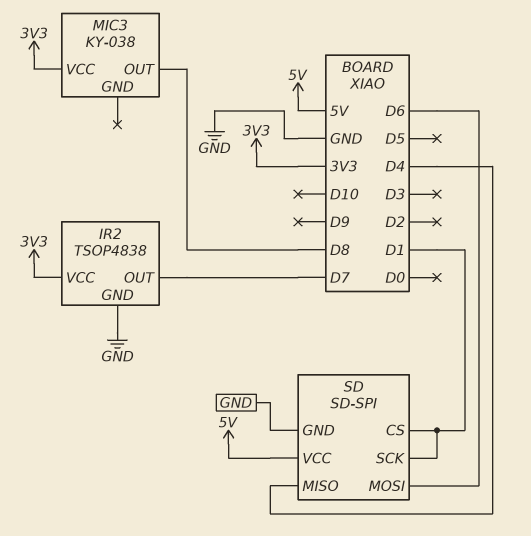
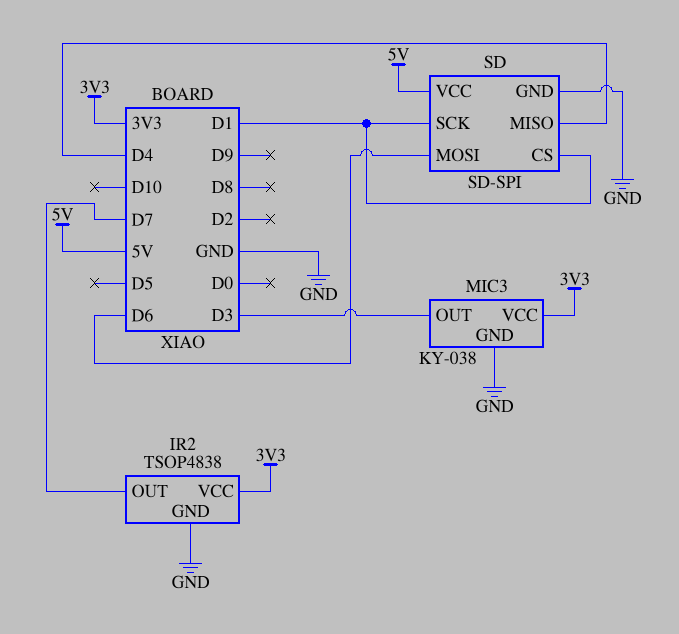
MIC3 pin GND: none -> GND
MIC3 pin OUT: D8 -> D3

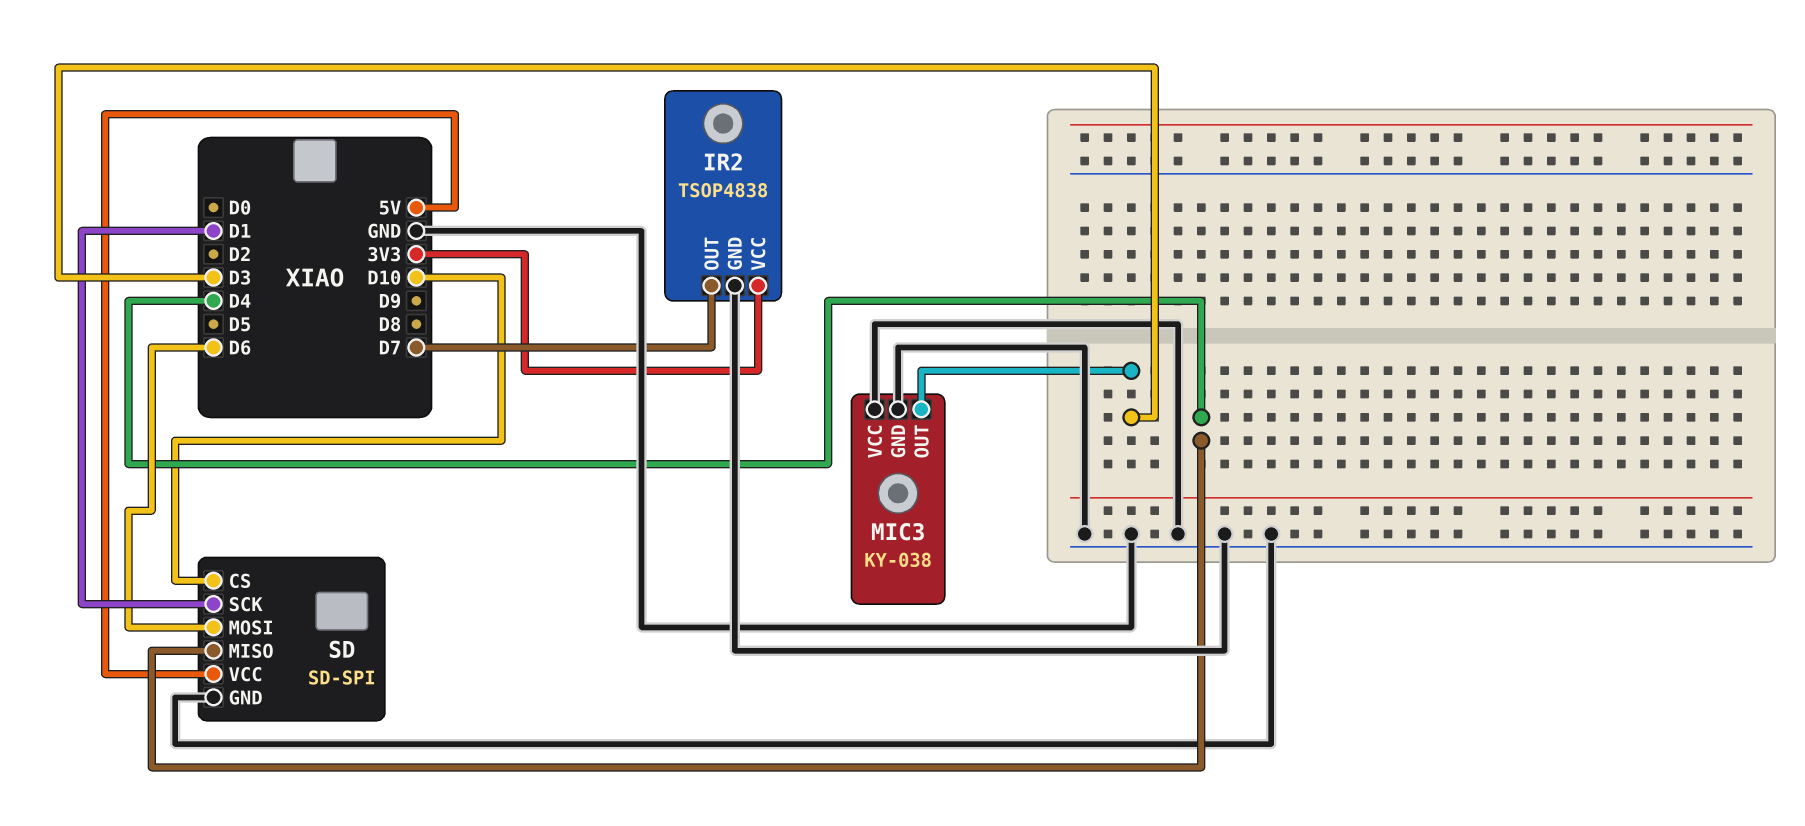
MIC3 pin VCC: 3V3 -> GND
SD pin CS: D1 -> D10

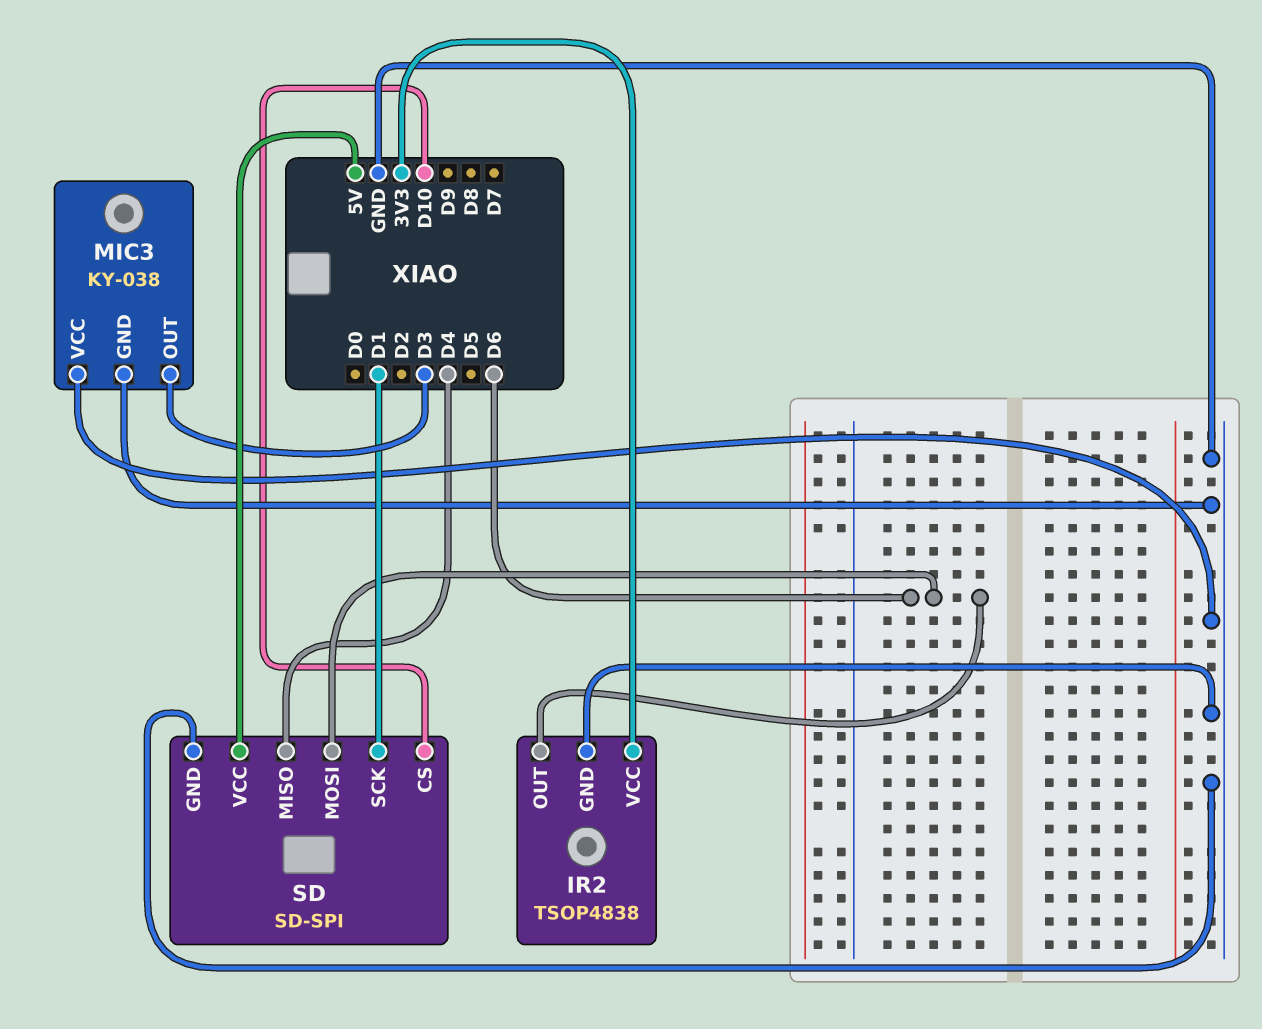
IR2 pin OUT: D7 -> D6

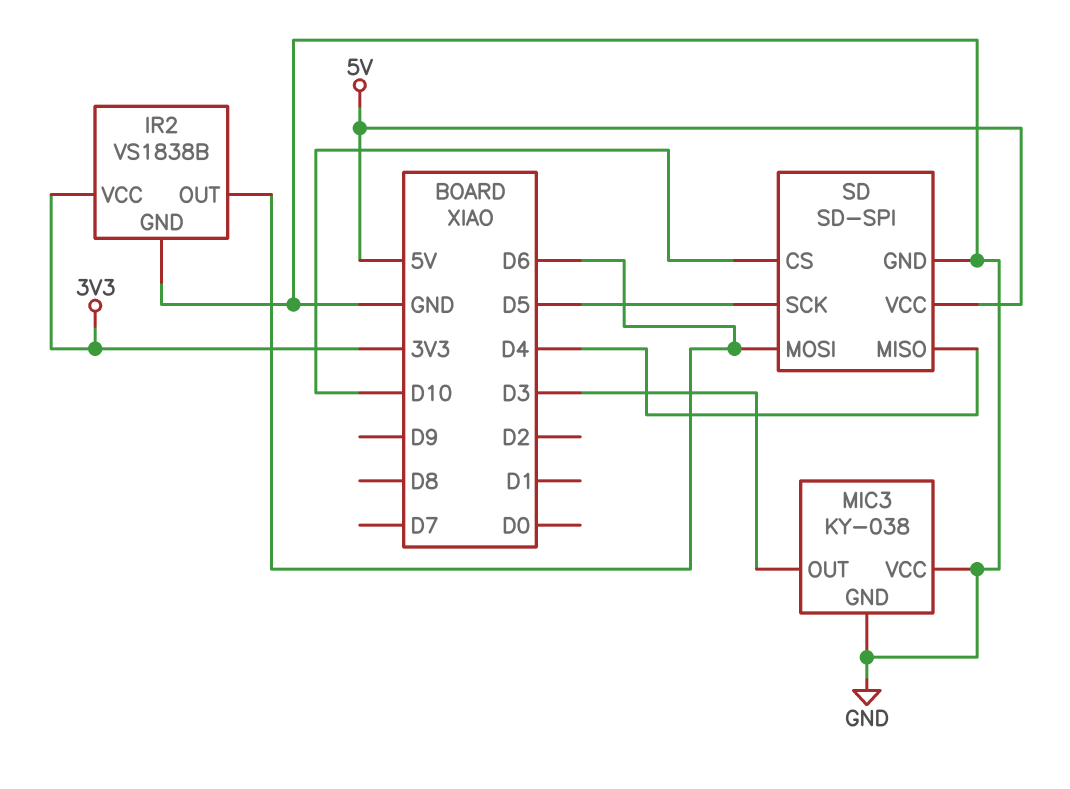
IR2: TSOP4838 -> VS1838B
SD pin SCK: D1 -> D5

